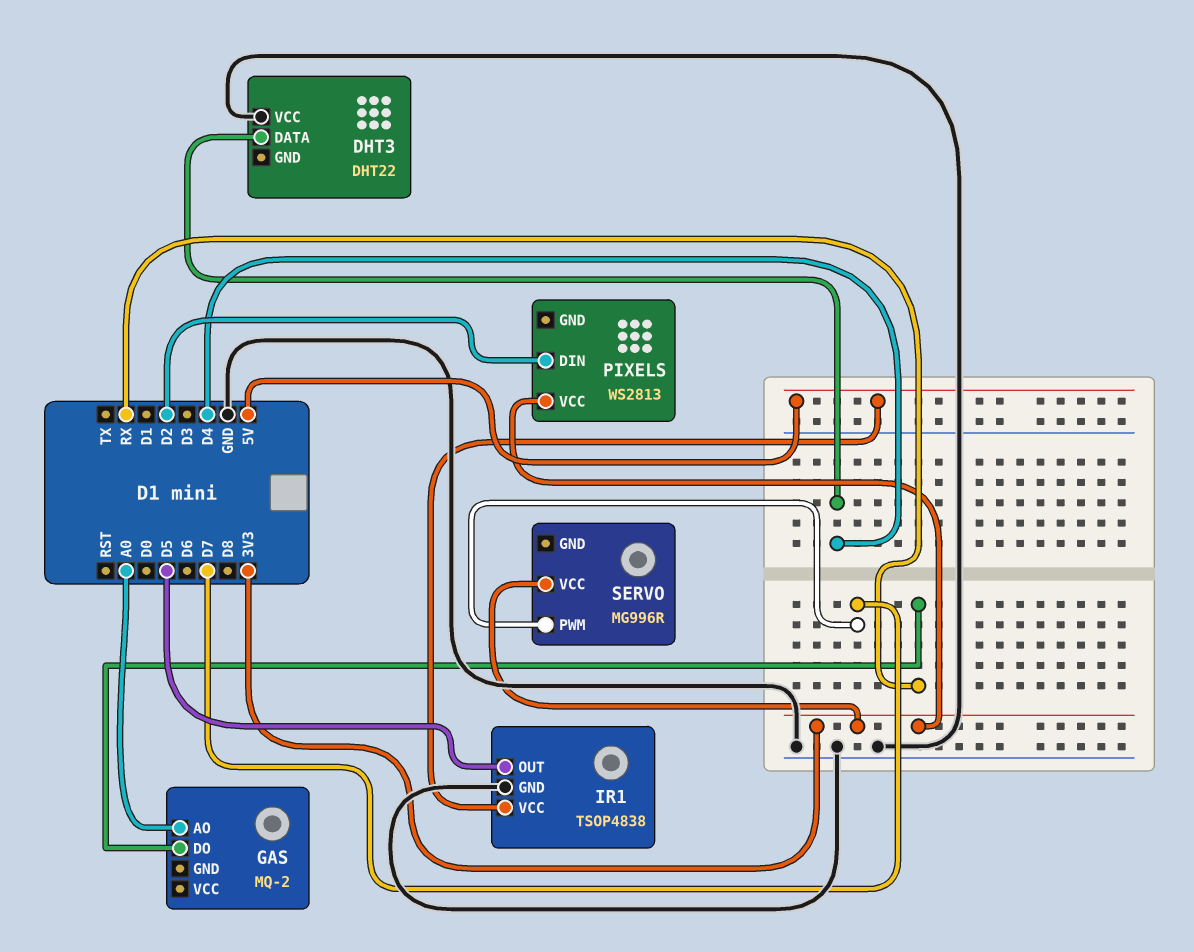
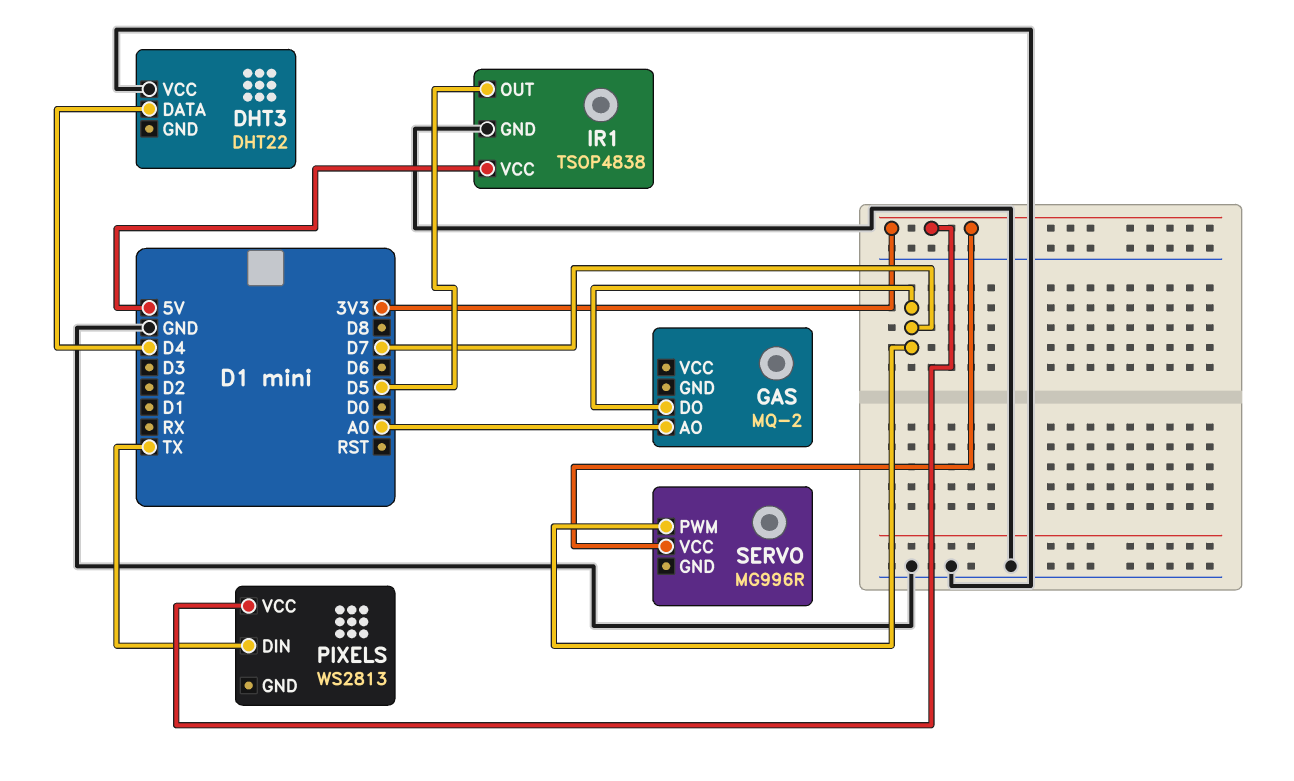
GAS pin DO: RX -> D7
PIXELS pin DIN: D2 -> TX

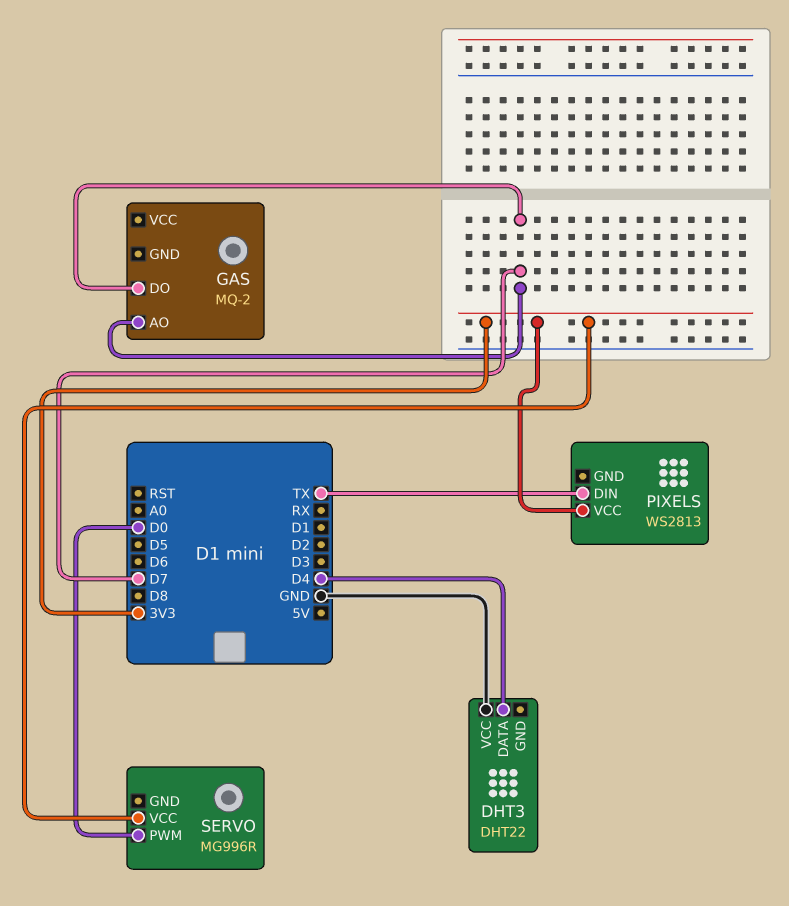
GAS pin AO: A0 -> D7
IR1: TSOP4838 -> none
IR1 pin GND: GND -> none
IR1 pin OUT: D5 -> none
IR1 pin VCC: 5V -> none
SERVO pin PWM: D7 -> D0

